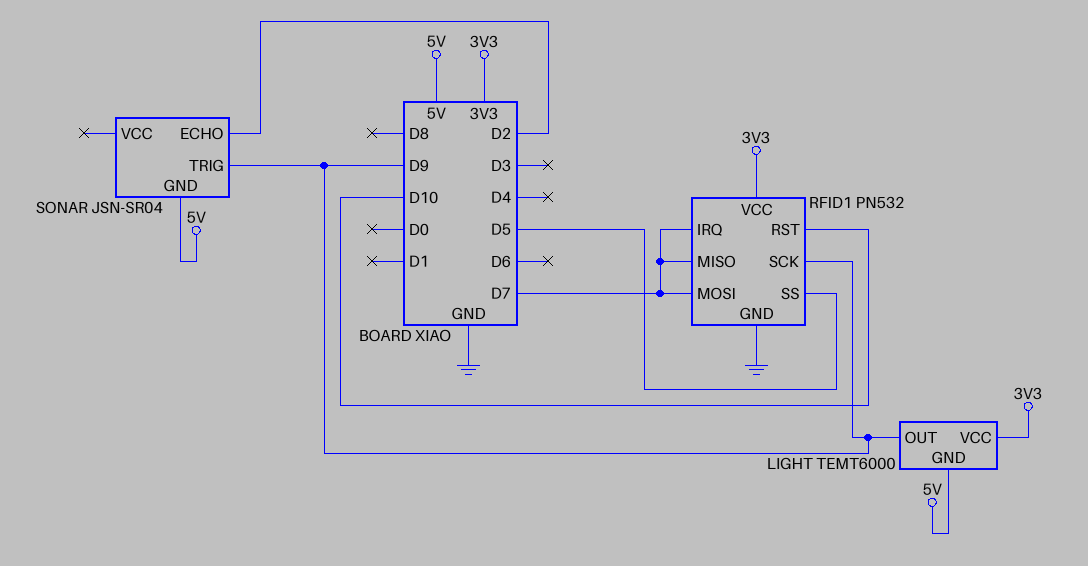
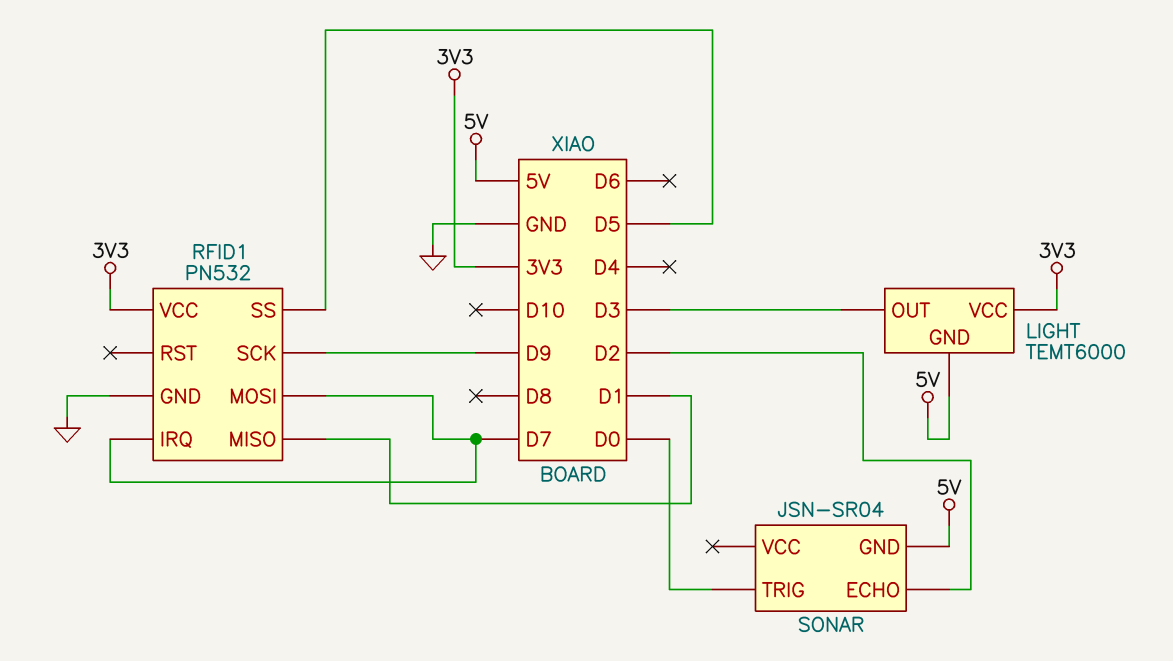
LIGHT pin OUT: D9 -> D3
RFID1 pin MISO: D7 -> D1
RFID1 pin RST: D10 -> none
SONAR pin TRIG: D9 -> D0

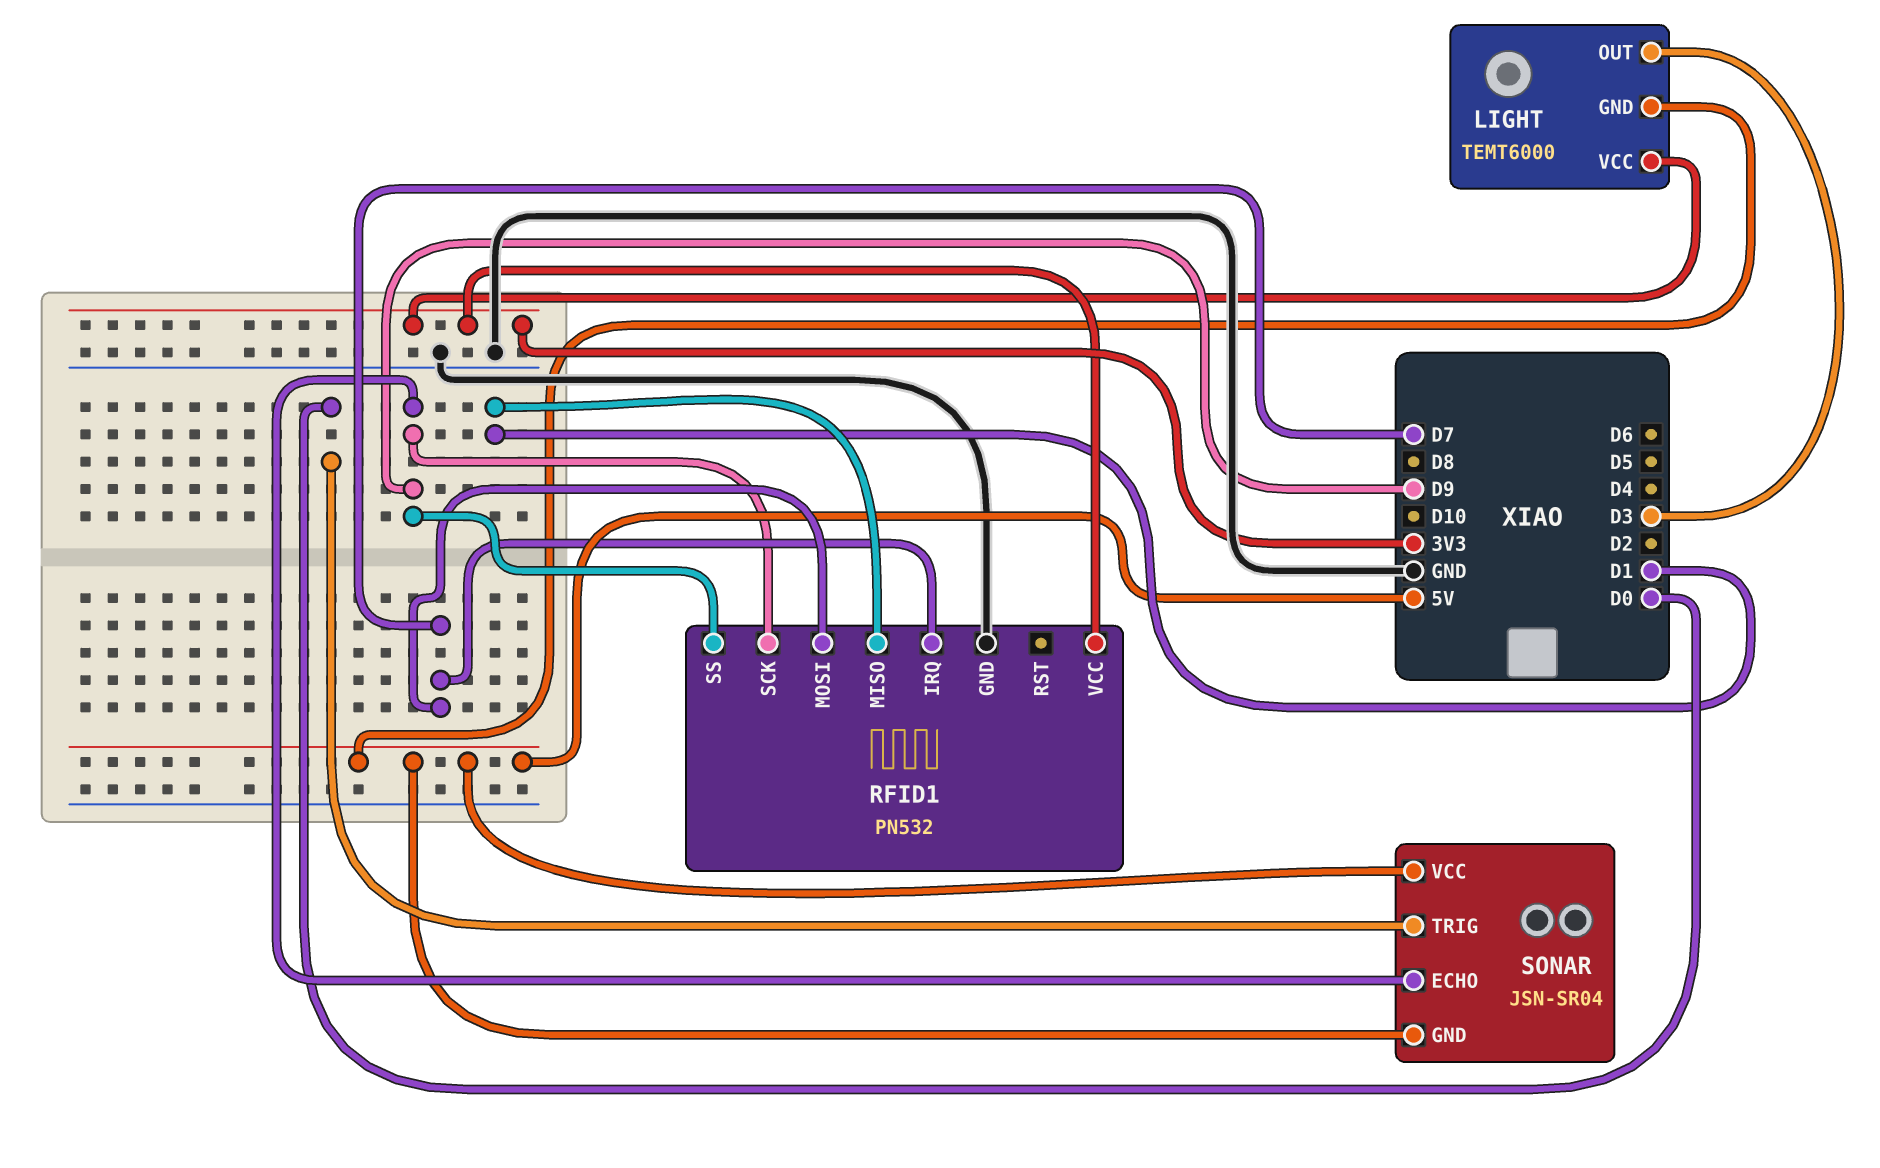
RFID1 pin SS: D5 -> D9
SONAR pin ECHO: D2 -> D9
SONAR pin VCC: none -> 5V

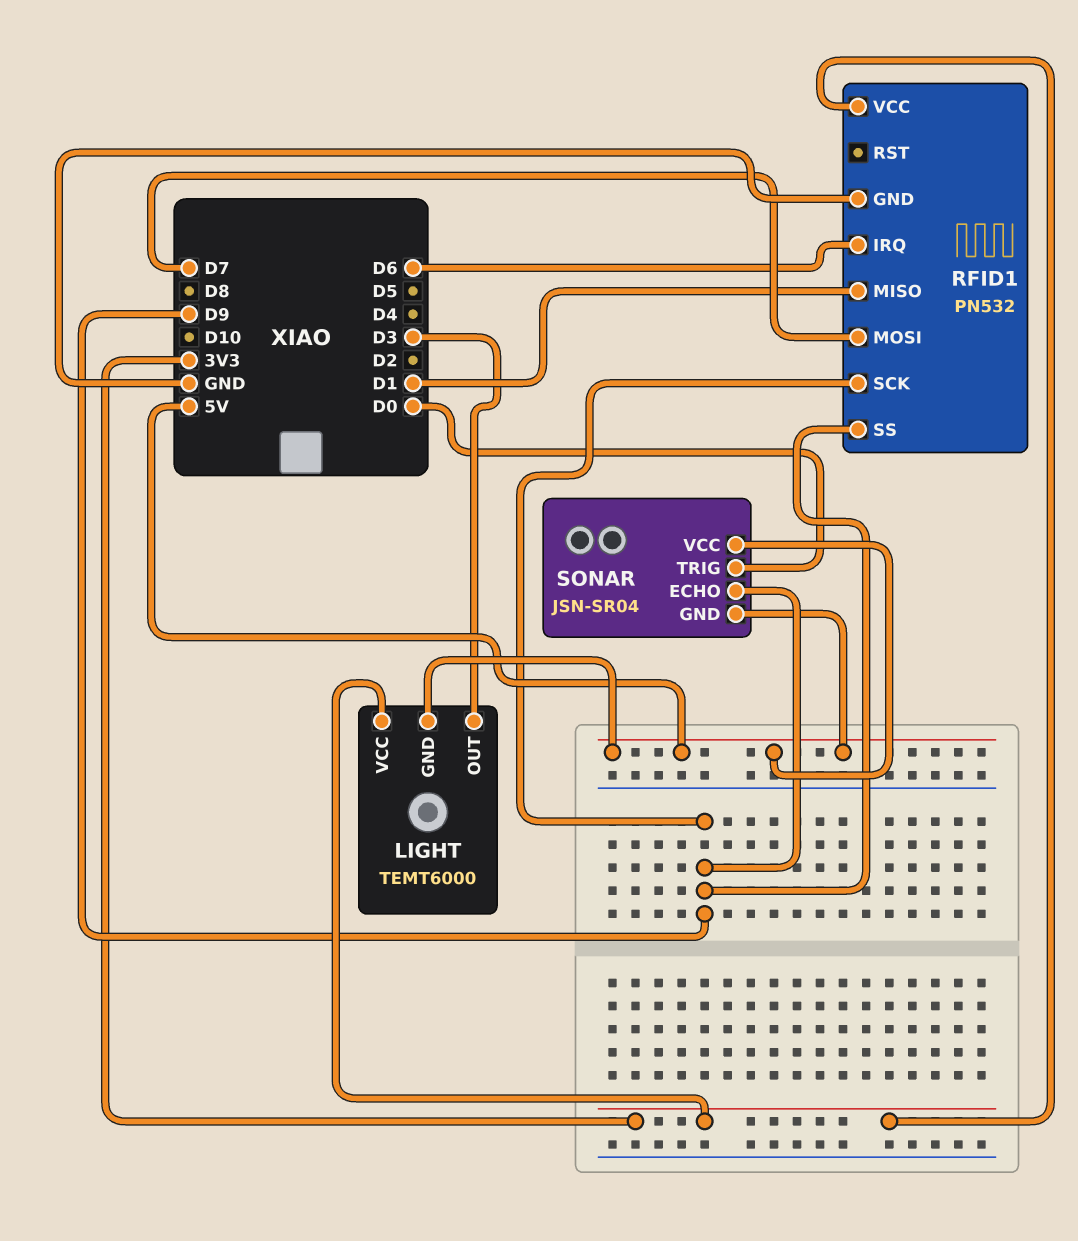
RFID1 pin IRQ: D7 -> D6

